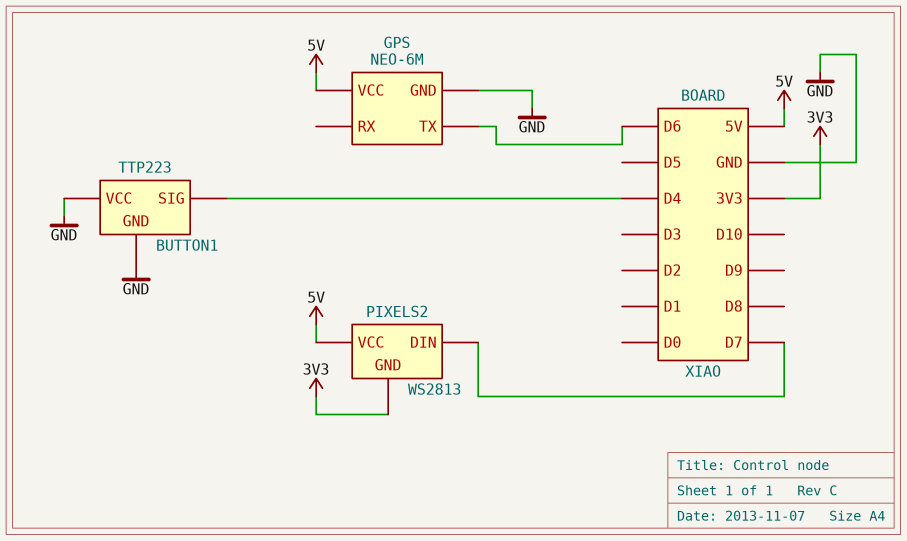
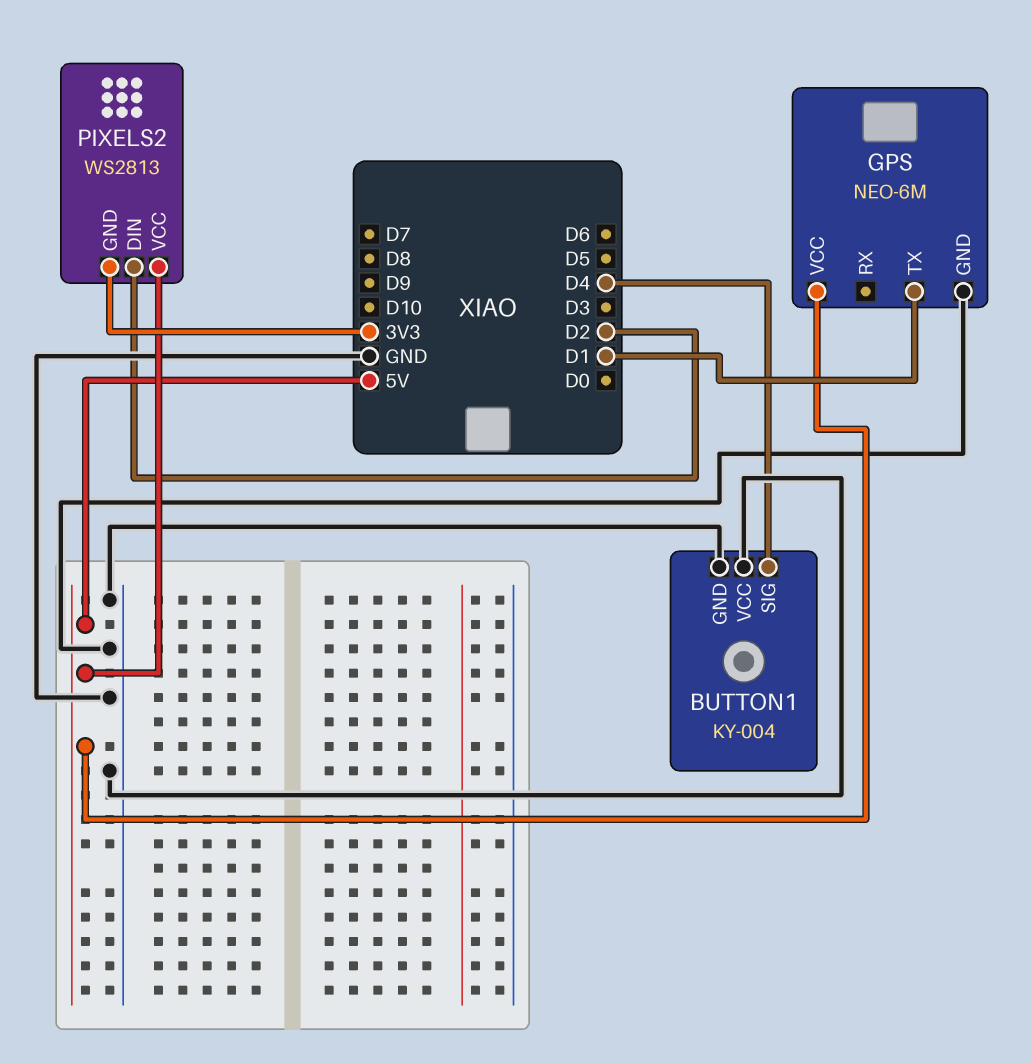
BUTTON1: TTP223 -> KY-004
GPS pin TX: D6 -> D1
PIXELS2 pin DIN: D7 -> D2

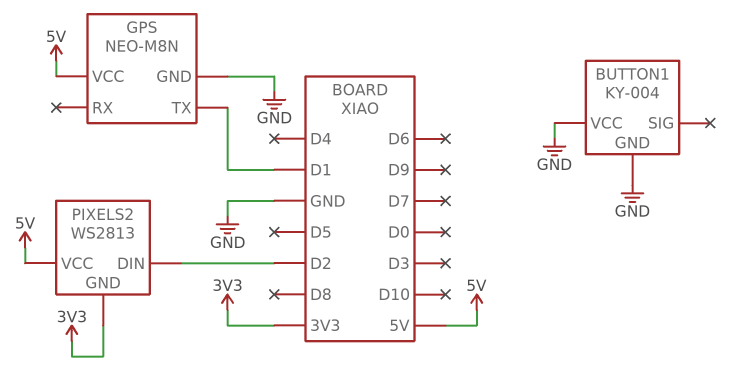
BUTTON1 pin SIG: D4 -> none
GPS: NEO-6M -> NEO-M8N

